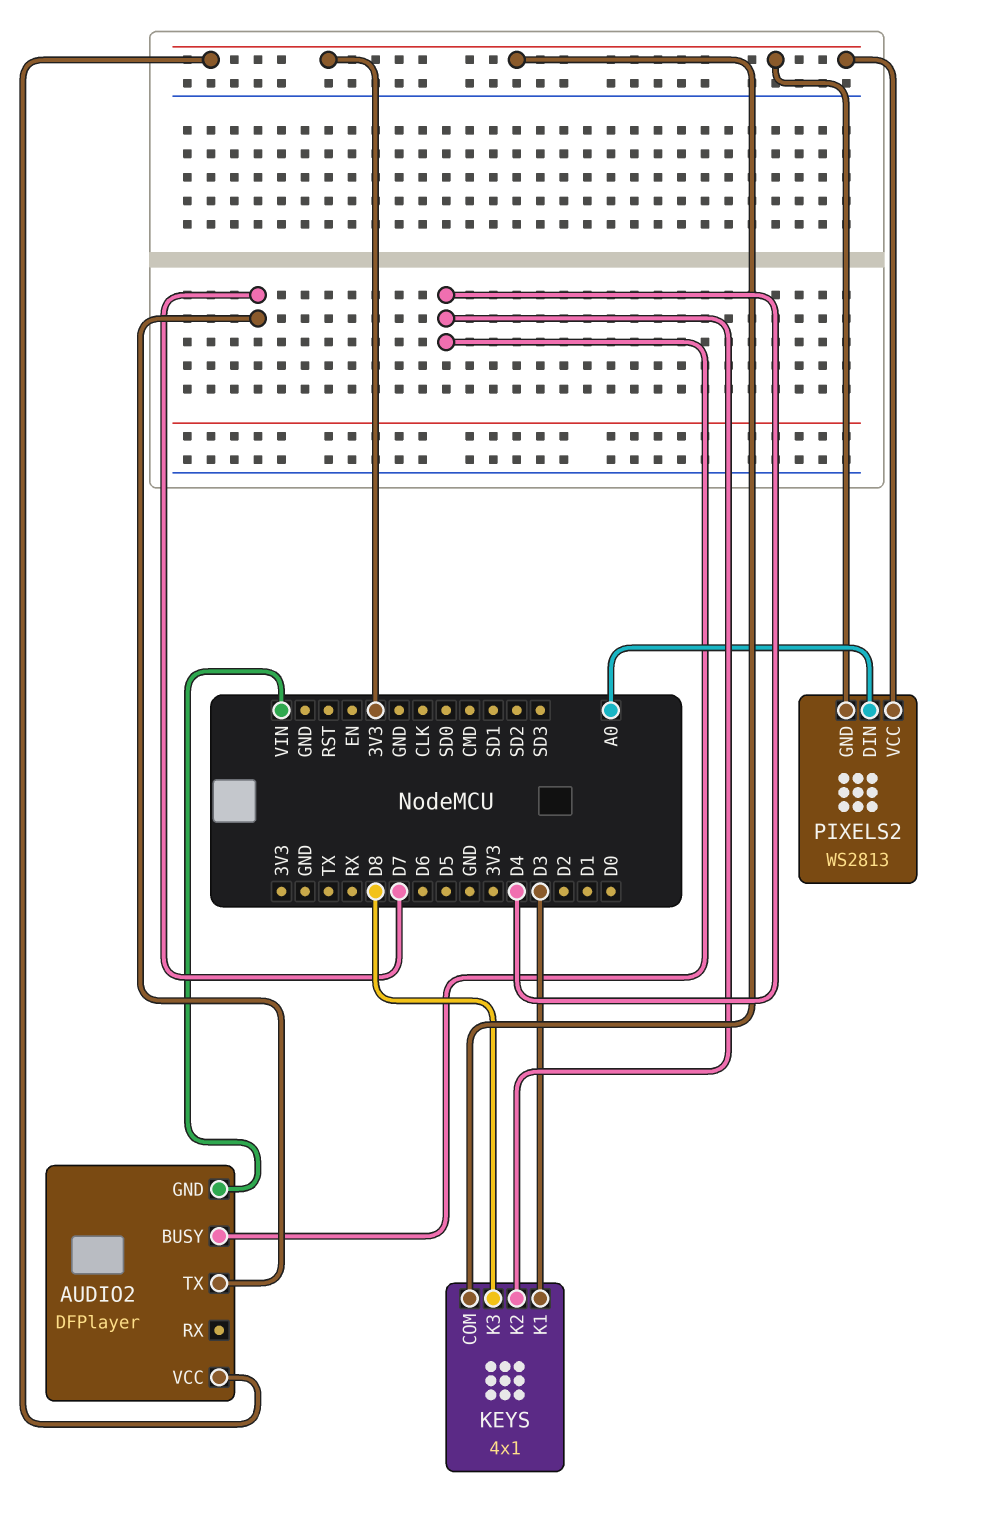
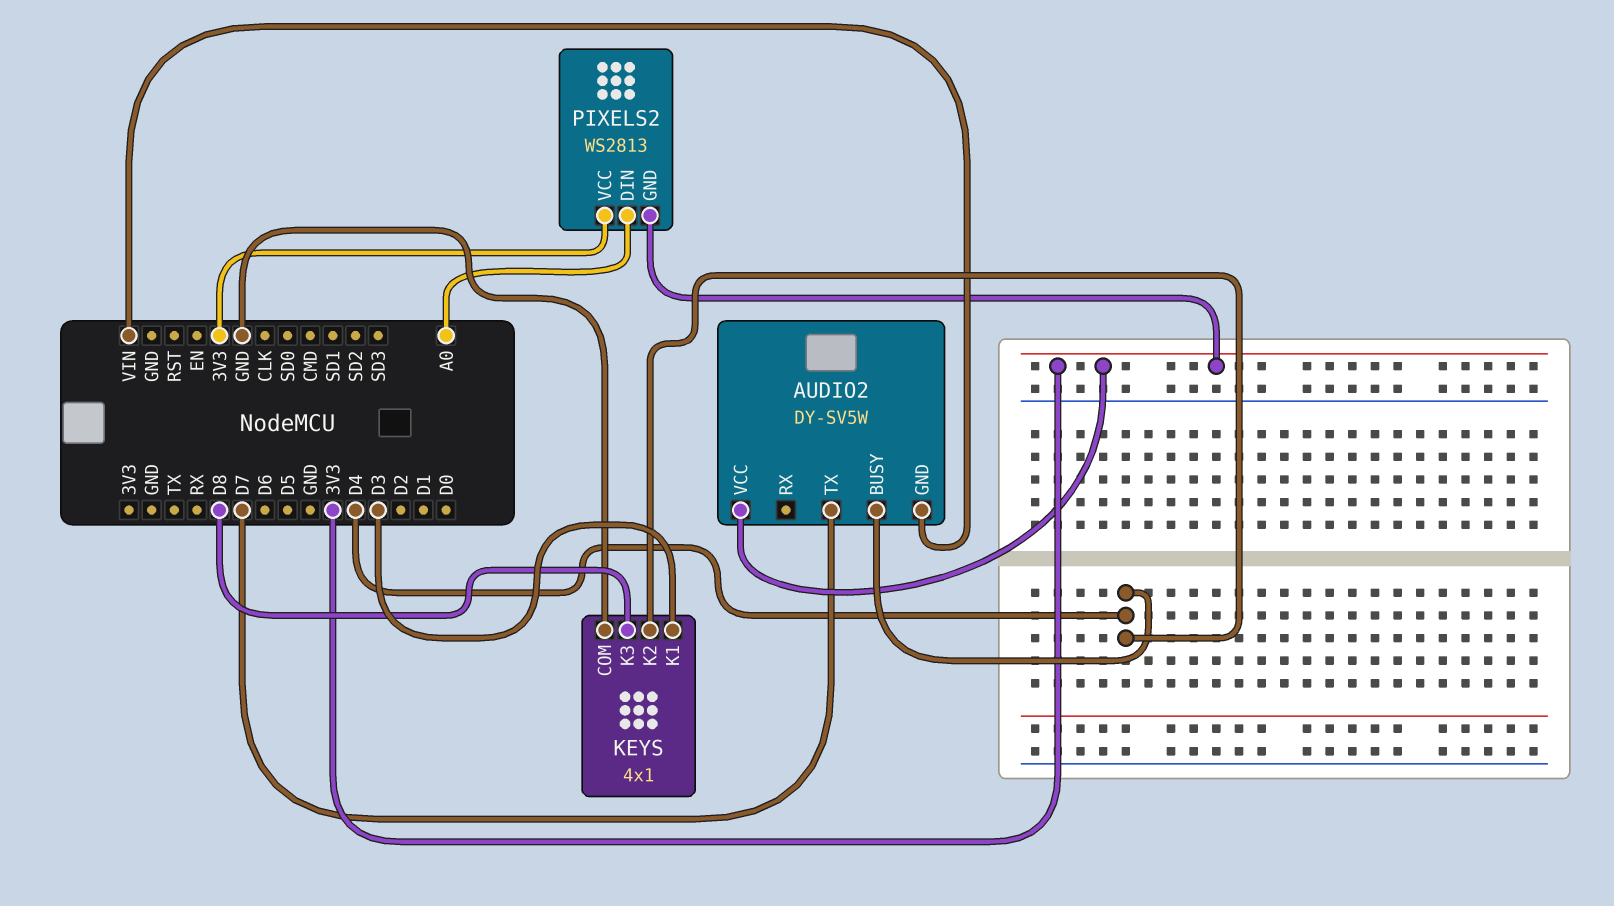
AUDIO2: DFPlayer -> DY-SV5W
KEYS pin COM: 3V3 -> GND

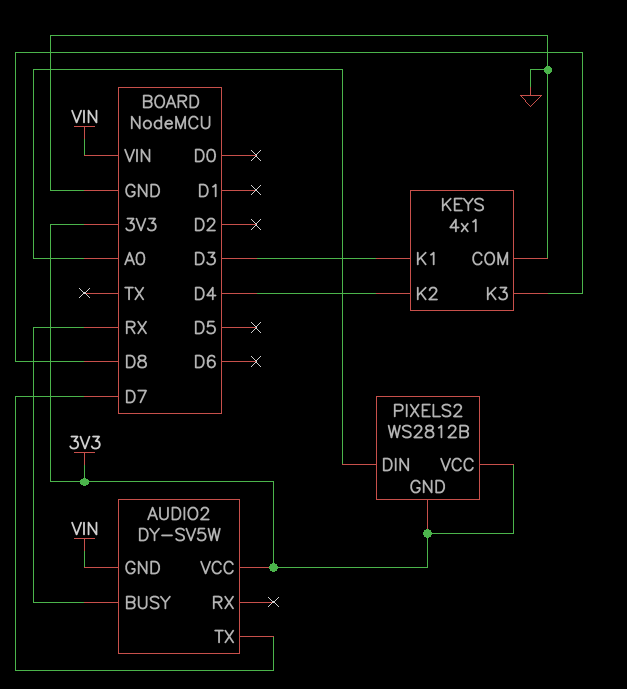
AUDIO2 pin BUSY: D4 -> RX
PIXELS2: WS2813 -> WS2812B

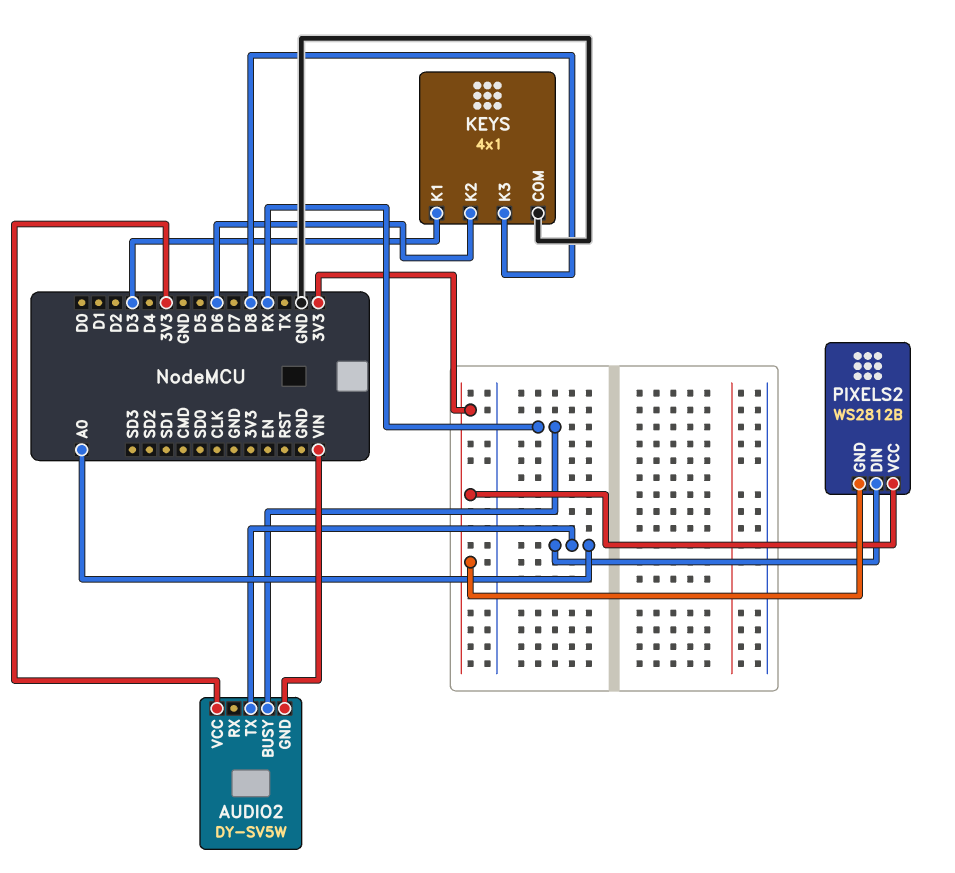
AUDIO2 pin TX: D7 -> A0
KEYS pin K2: D4 -> D6

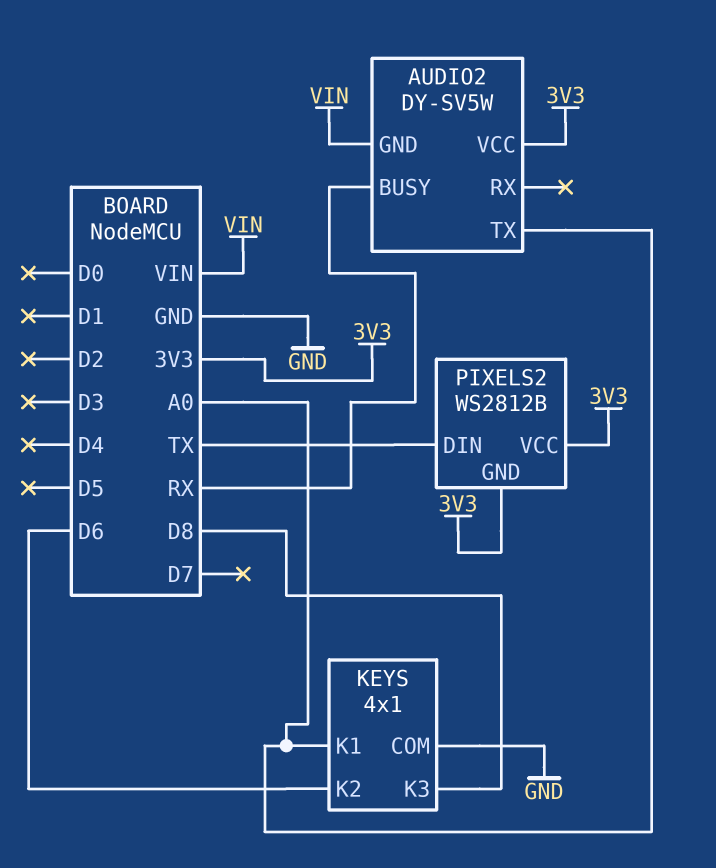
KEYS pin K1: D3 -> A0
PIXELS2 pin DIN: A0 -> TX

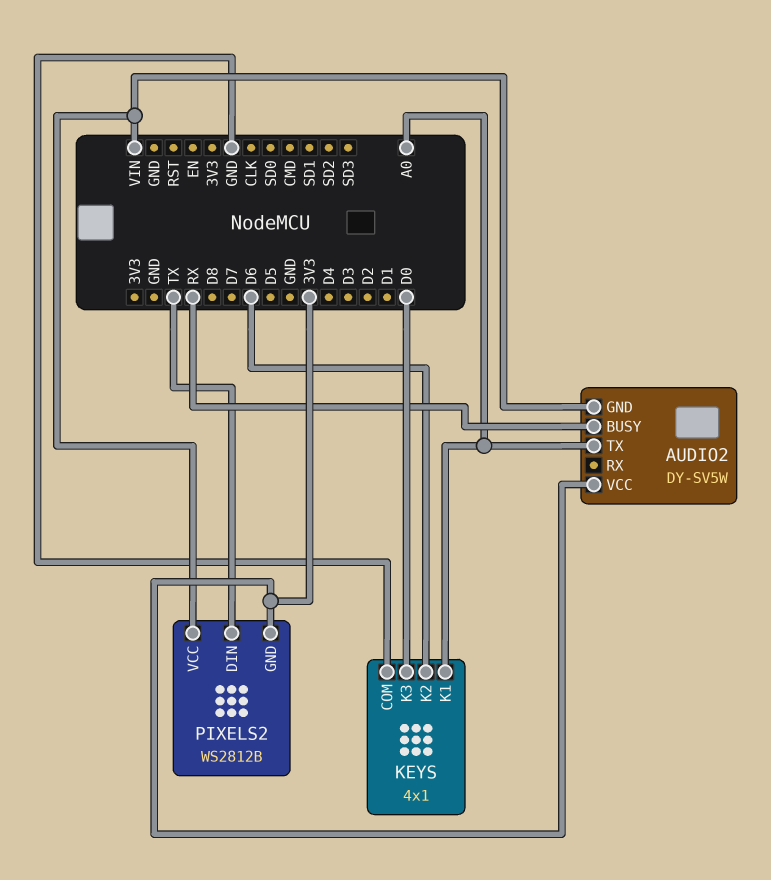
KEYS pin K3: D8 -> D0
PIXELS2 pin VCC: 3V3 -> VIN

